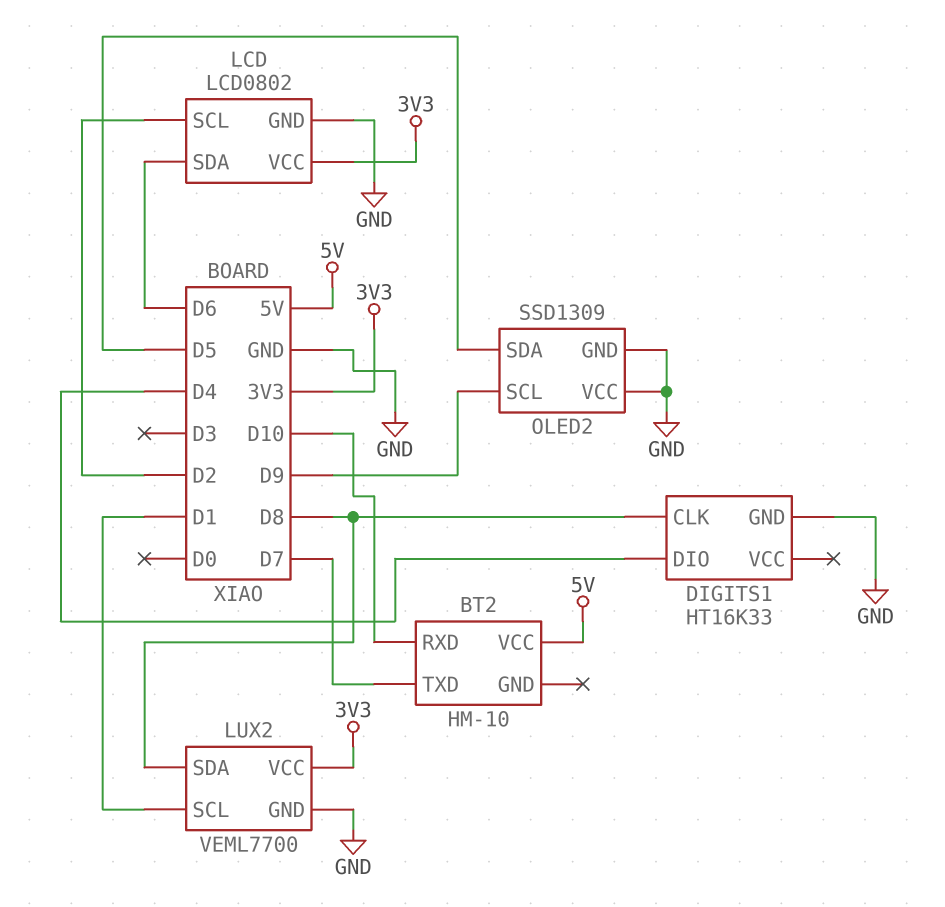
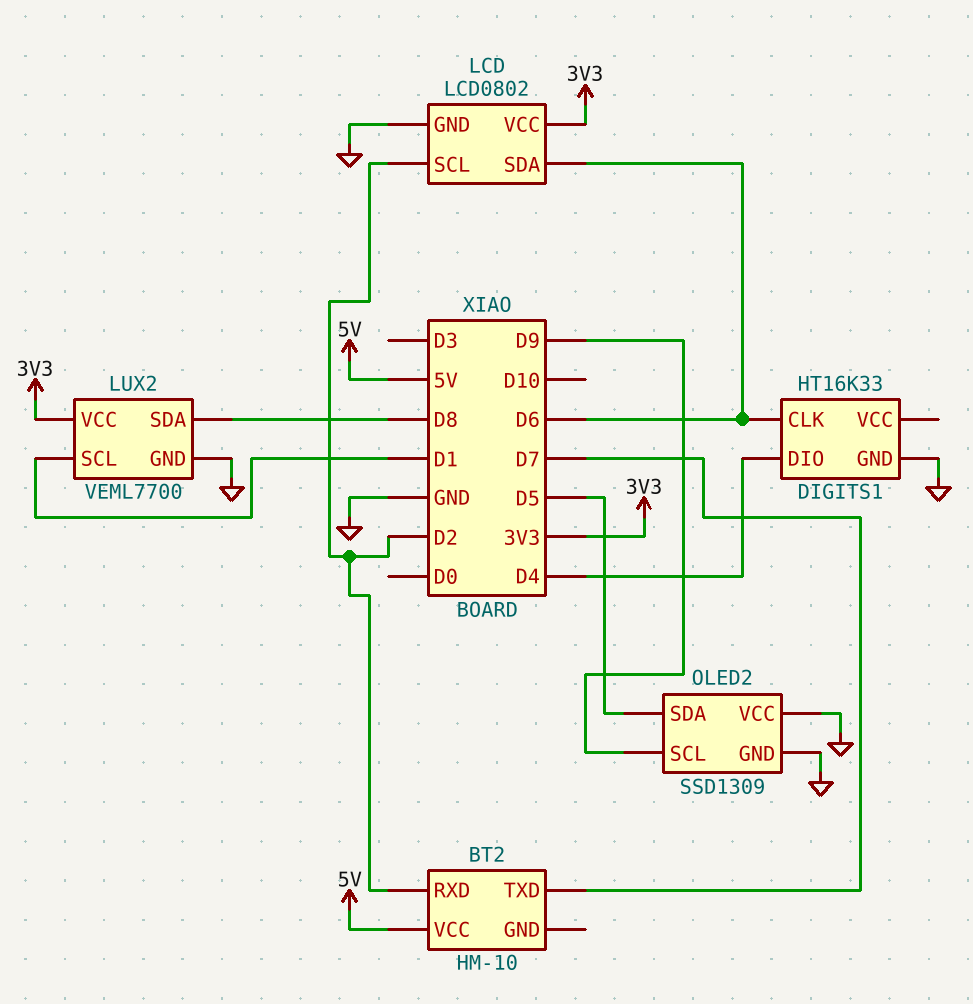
BT2 pin RXD: D10 -> D2
DIGITS1 pin CLK: D8 -> D6

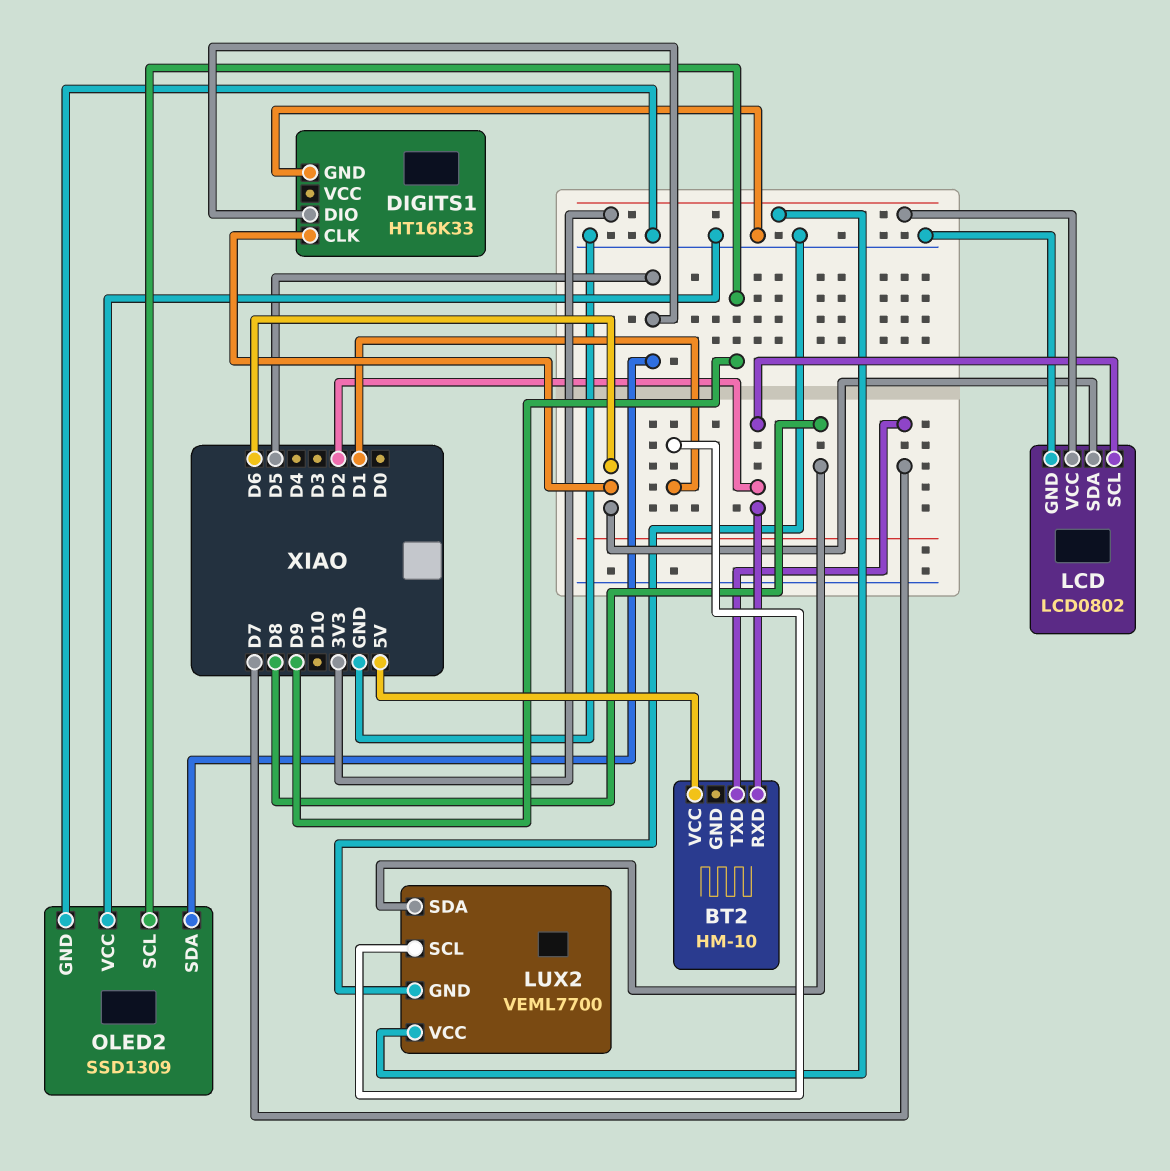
DIGITS1 pin DIO: D4 -> D5

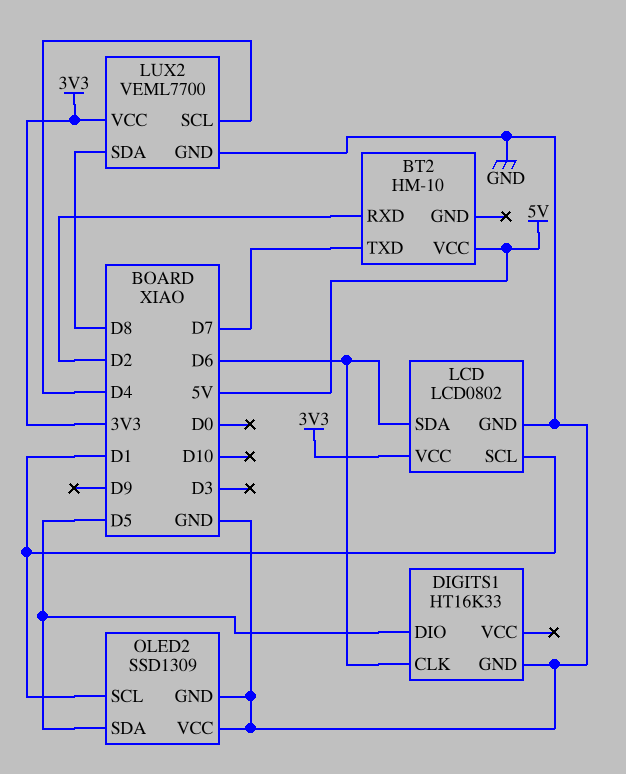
LCD pin SCL: D2 -> D1
LUX2 pin SCL: D1 -> D4
OLED2 pin SCL: D9 -> D1

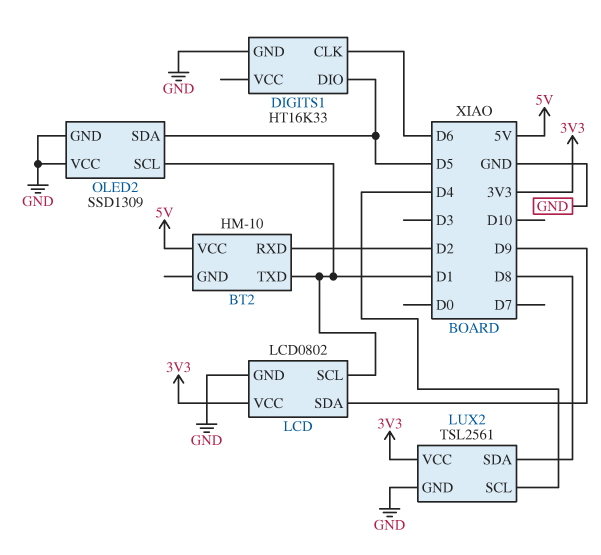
BT2 pin TXD: D7 -> D1
LCD pin SDA: D6 -> D9
LUX2: VEML7700 -> TSL2561

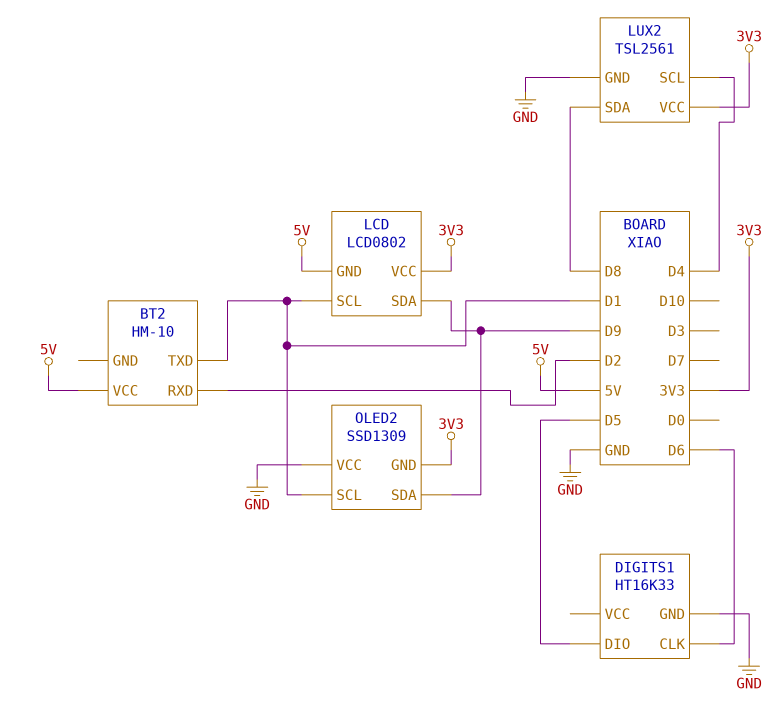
LCD pin GND: GND -> 5V
OLED2 pin GND: GND -> 3V3
OLED2 pin SDA: D5 -> D9

